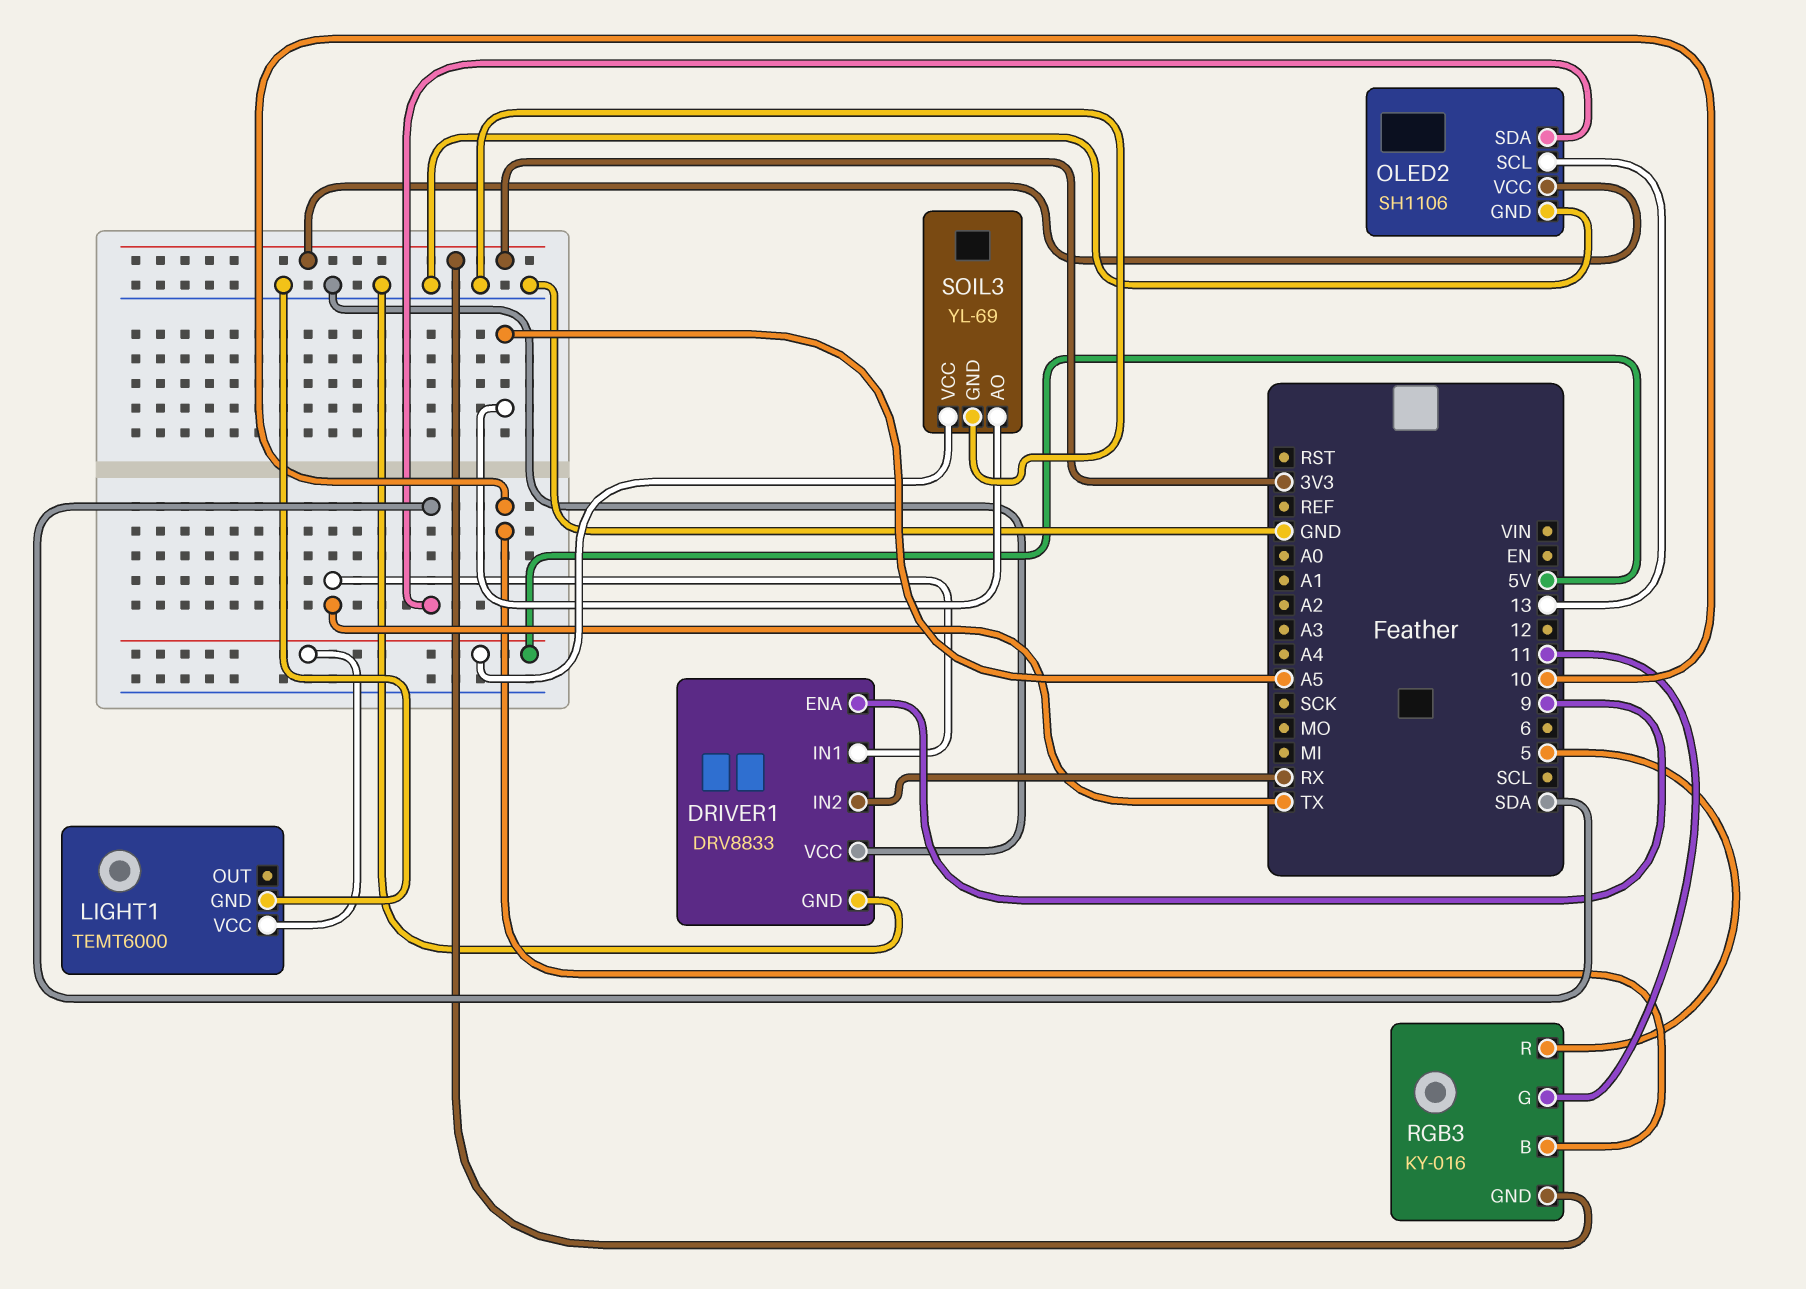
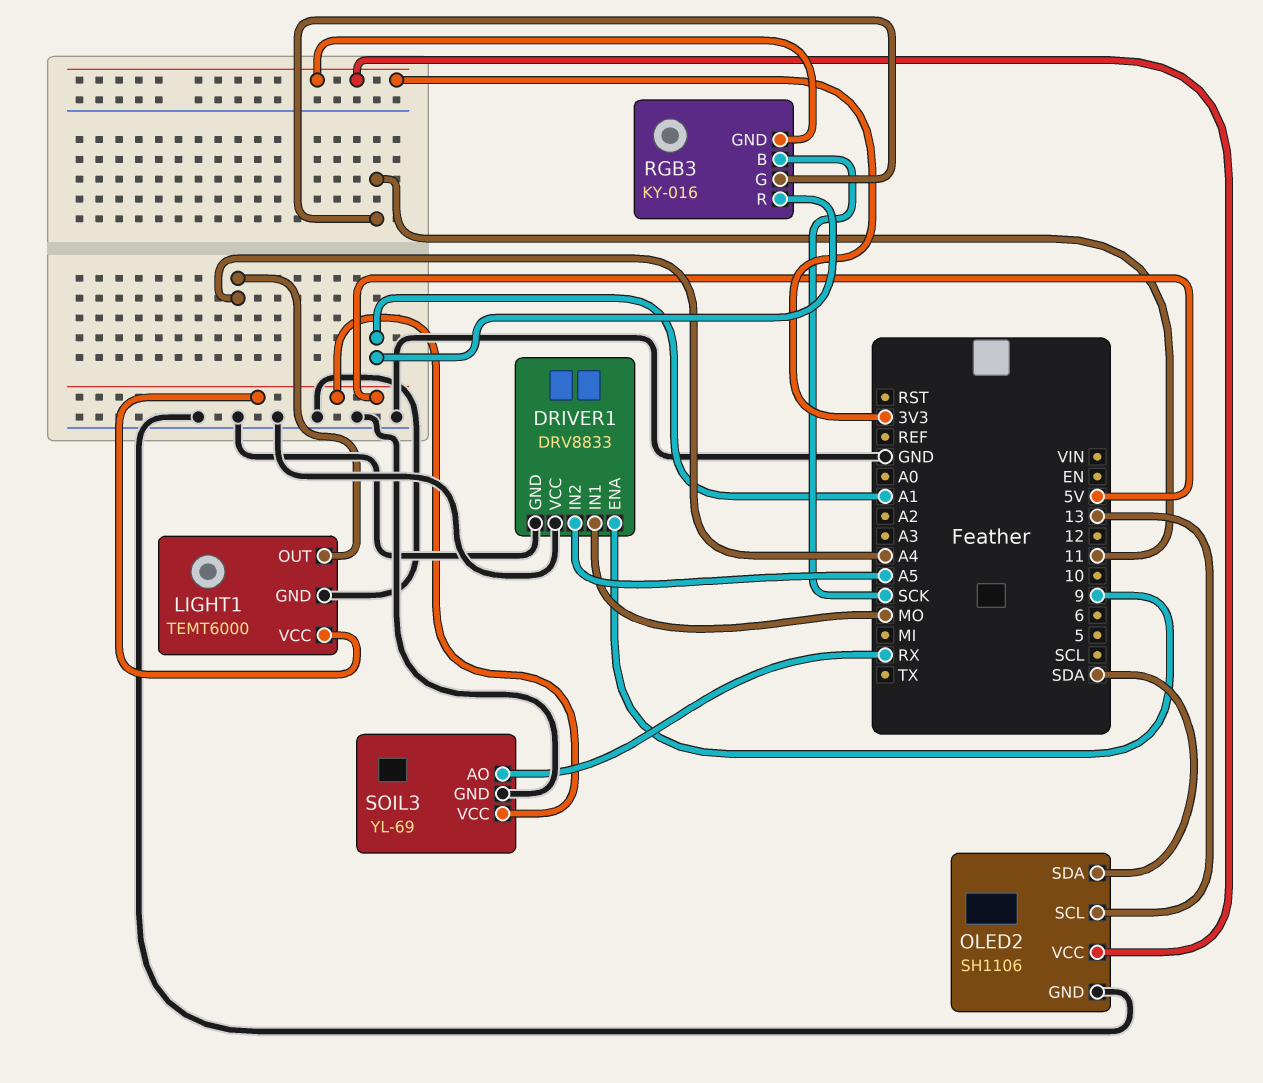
DRIVER1 pin IN1: TX -> MO
DRIVER1 pin IN2: RX -> A5
LIGHT1 pin OUT: none -> A4
RGB3 pin B: 10 -> SCK
RGB3 pin R: 5 -> A1
SOIL3 pin AO: A5 -> RX

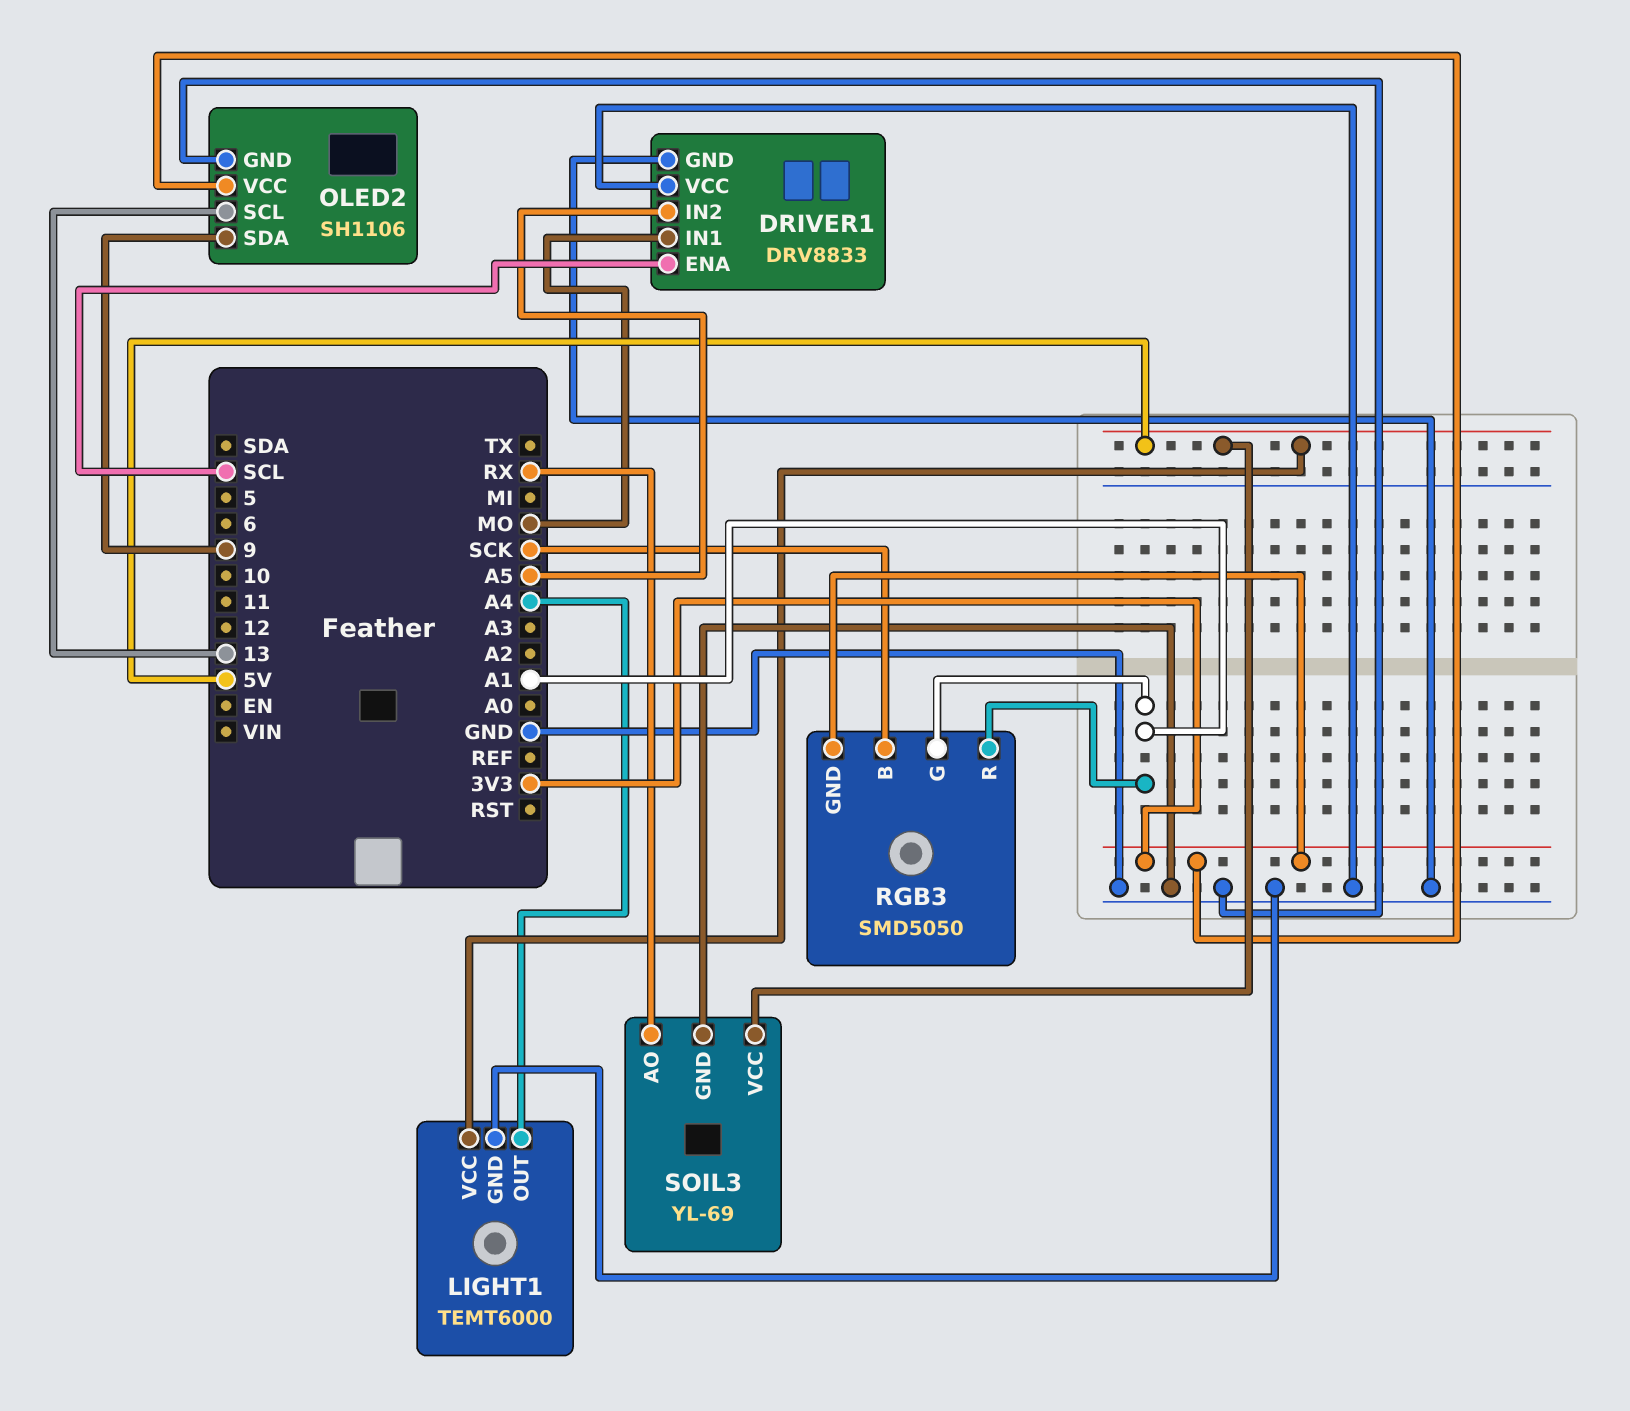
DRIVER1 pin ENA: 9 -> SCL
OLED2 pin SDA: SDA -> 9
RGB3: KY-016 -> SMD5050
RGB3 pin G: 11 -> A1

